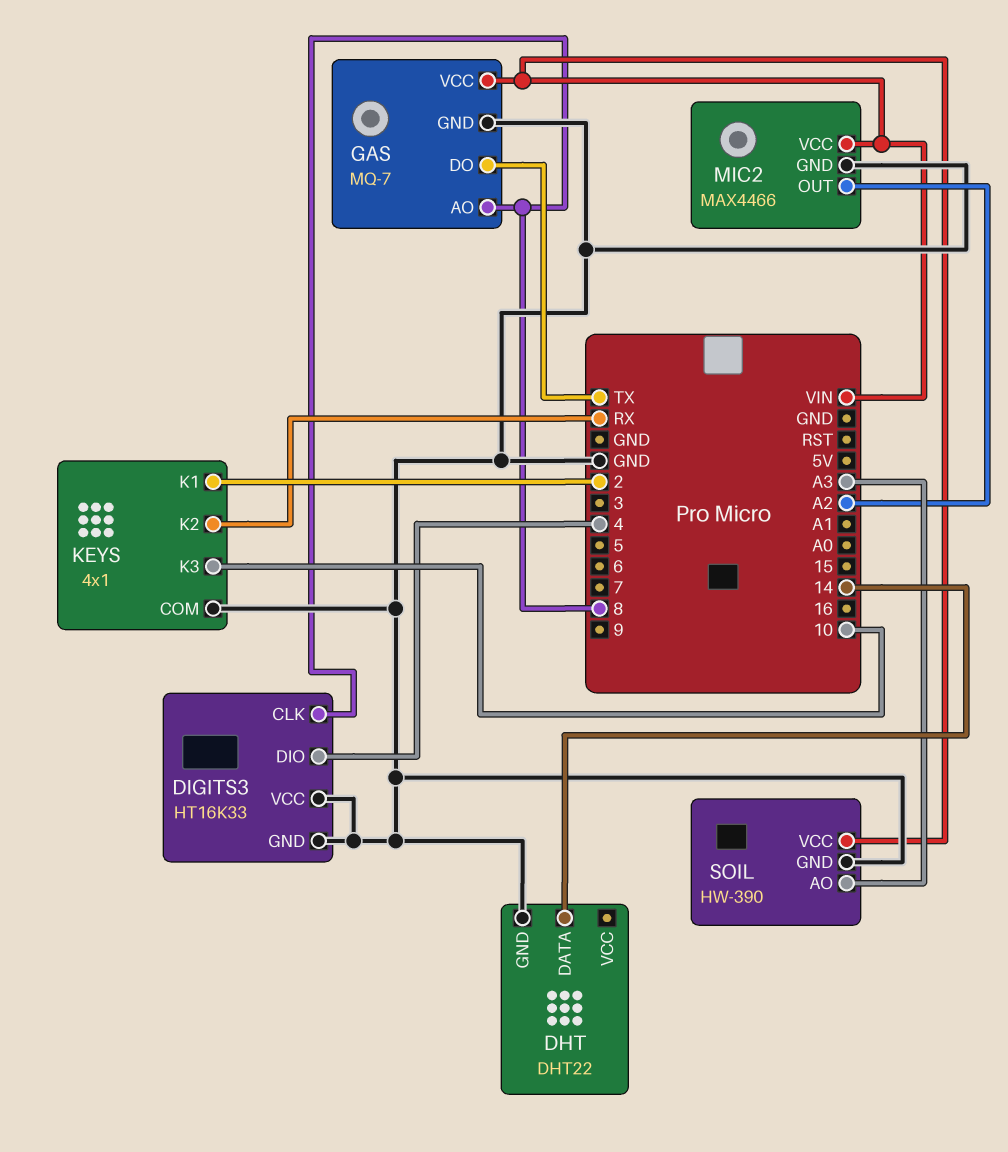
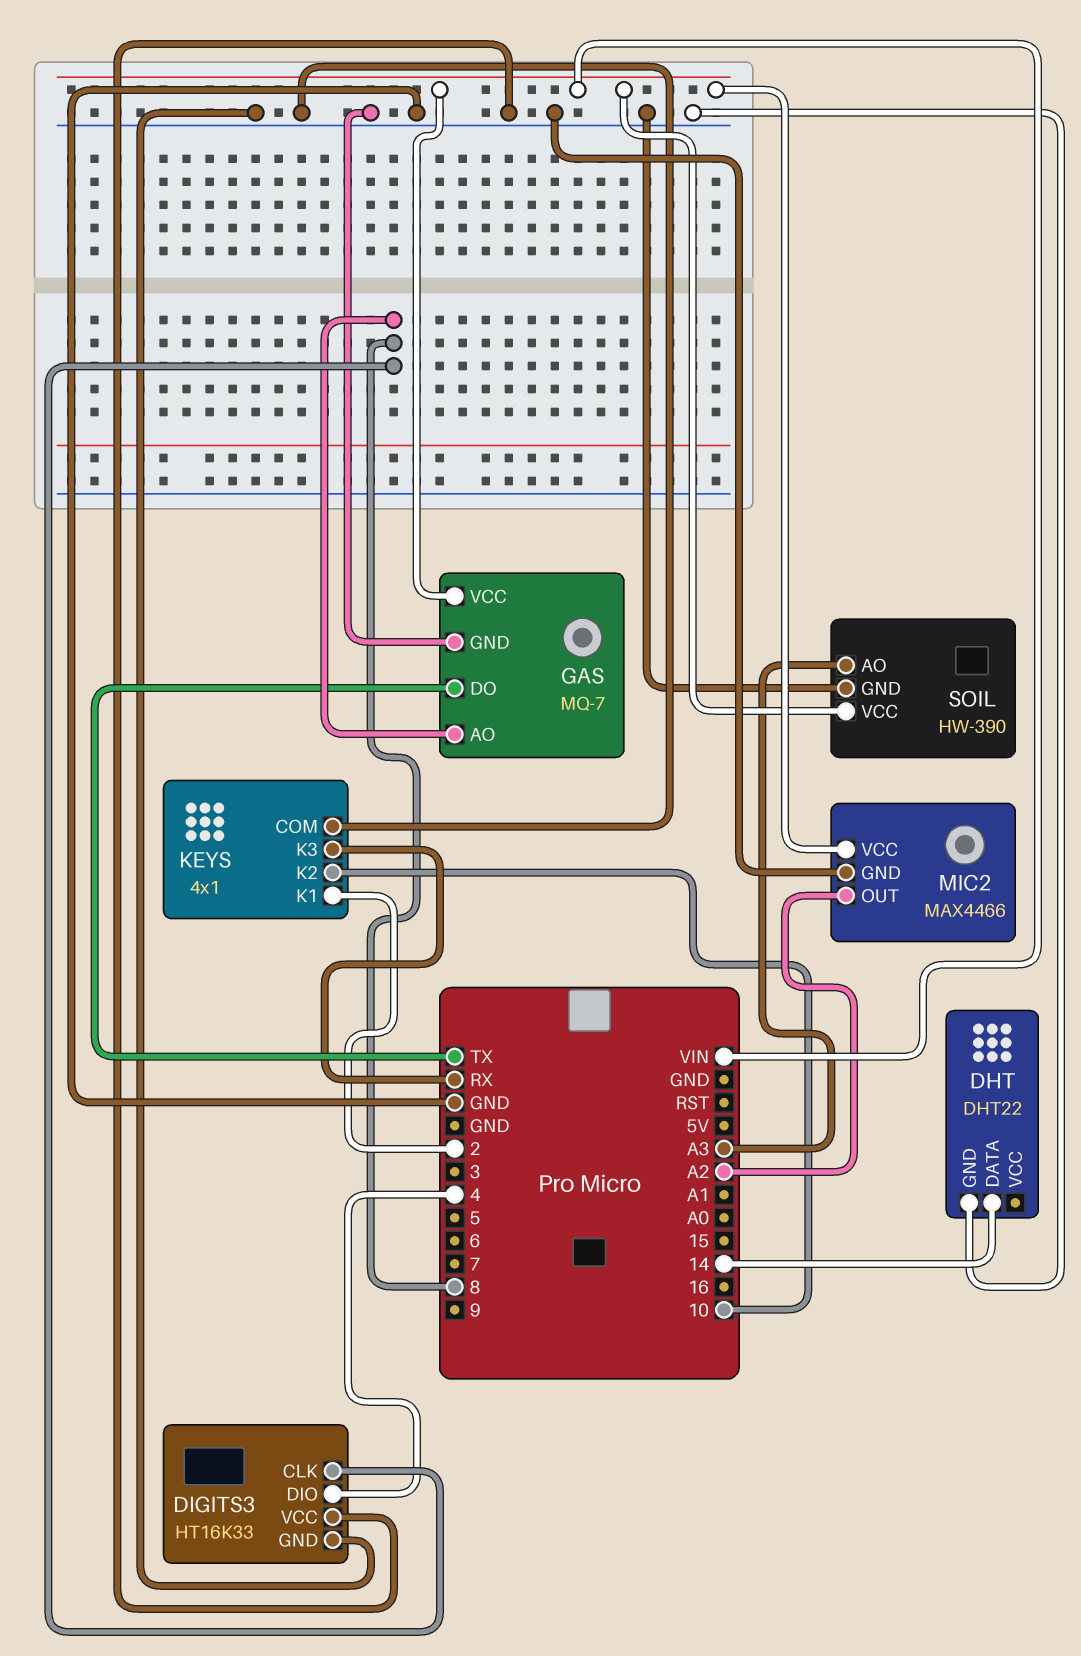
KEYS pin K2: RX -> 10
KEYS pin K3: 10 -> RX

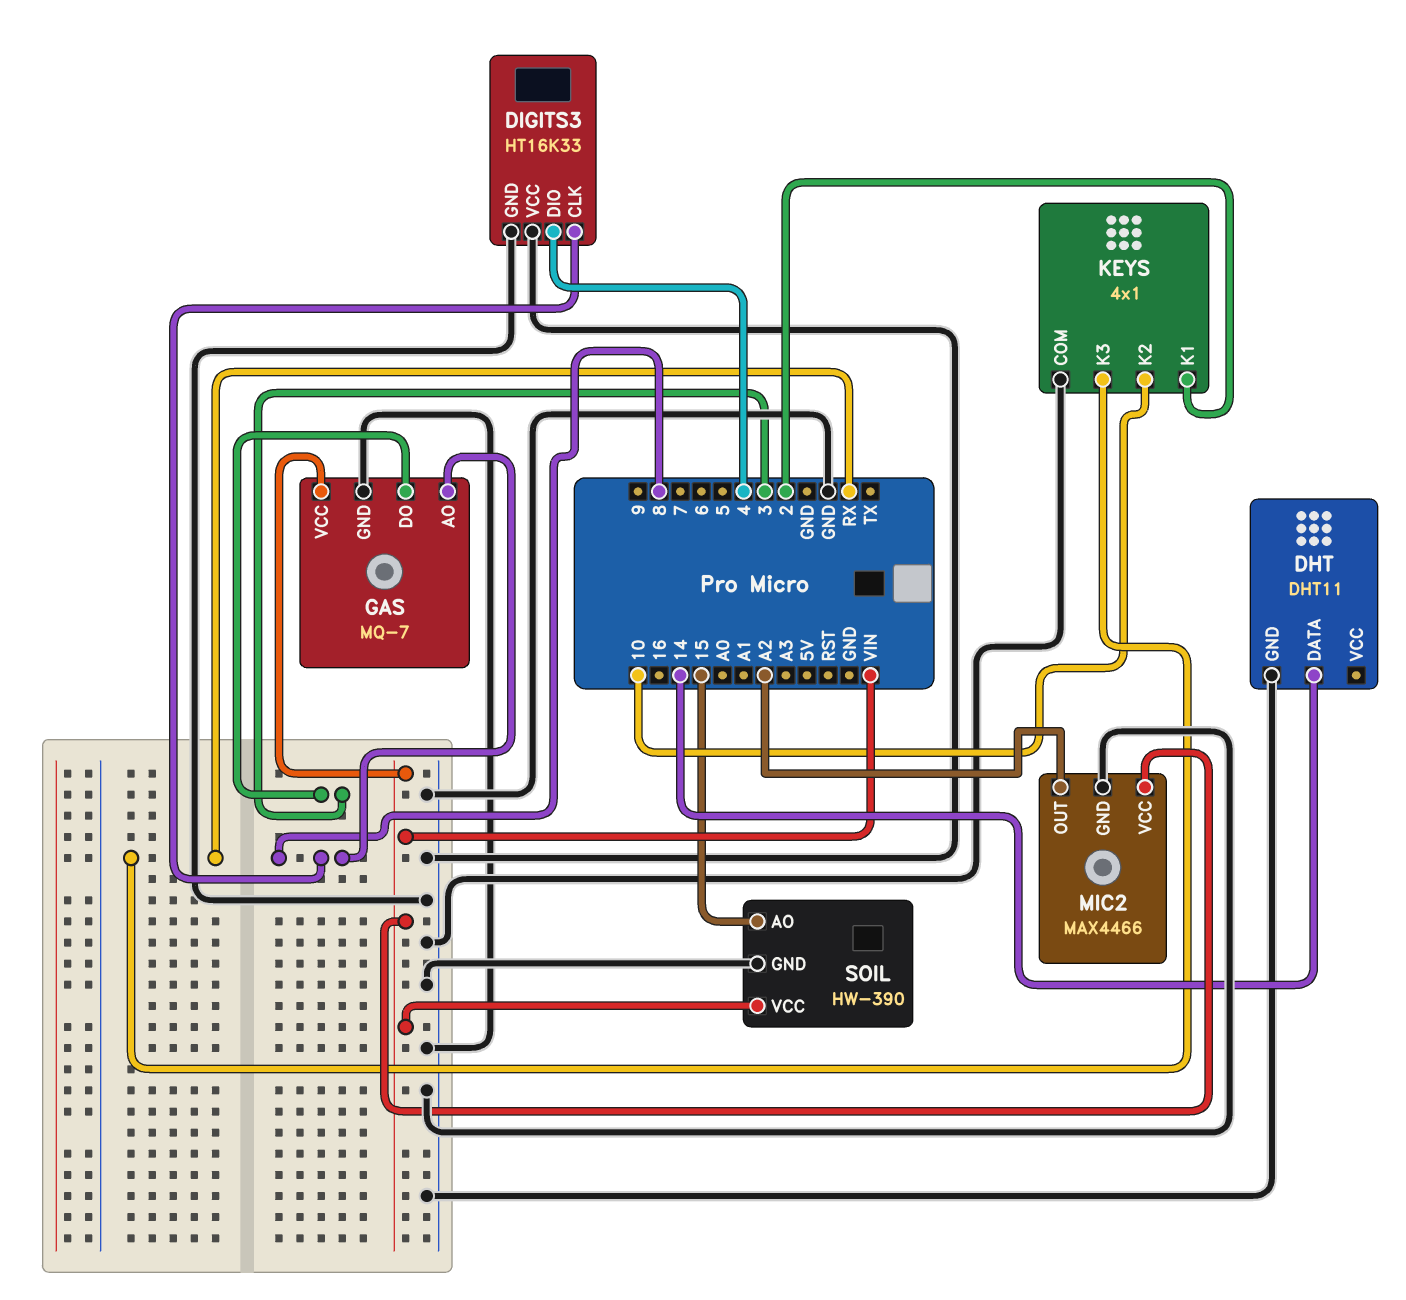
DHT: DHT22 -> DHT11
GAS pin DO: TX -> 3
SOIL pin AO: A3 -> 15

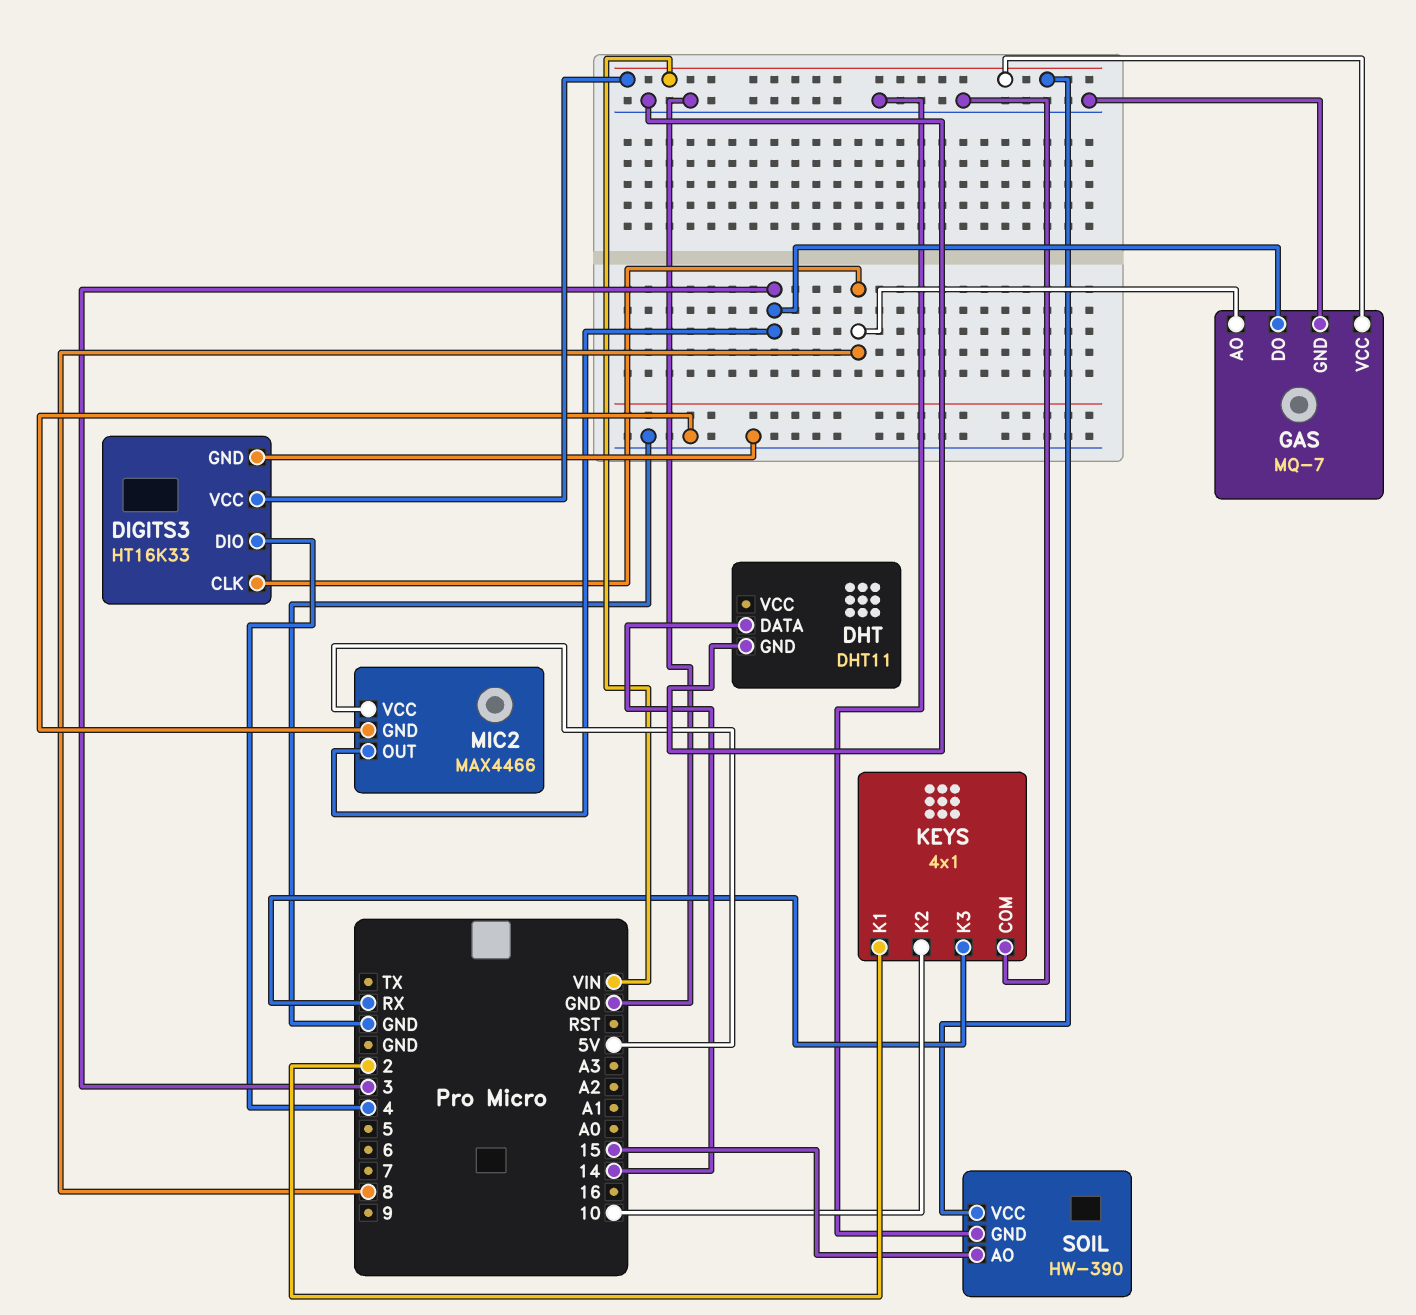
DIGITS3 pin VCC: GND -> VIN
MIC2 pin OUT: A2 -> 3
MIC2 pin VCC: VIN -> 5V

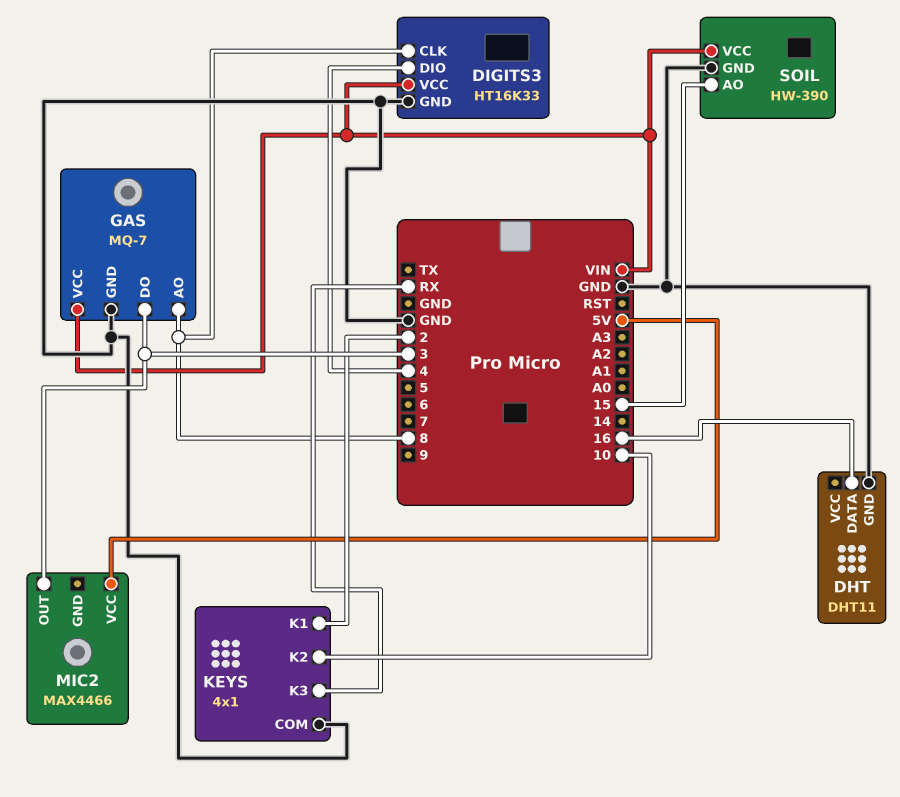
DHT pin DATA: 14 -> 16
MIC2 pin GND: GND -> none

